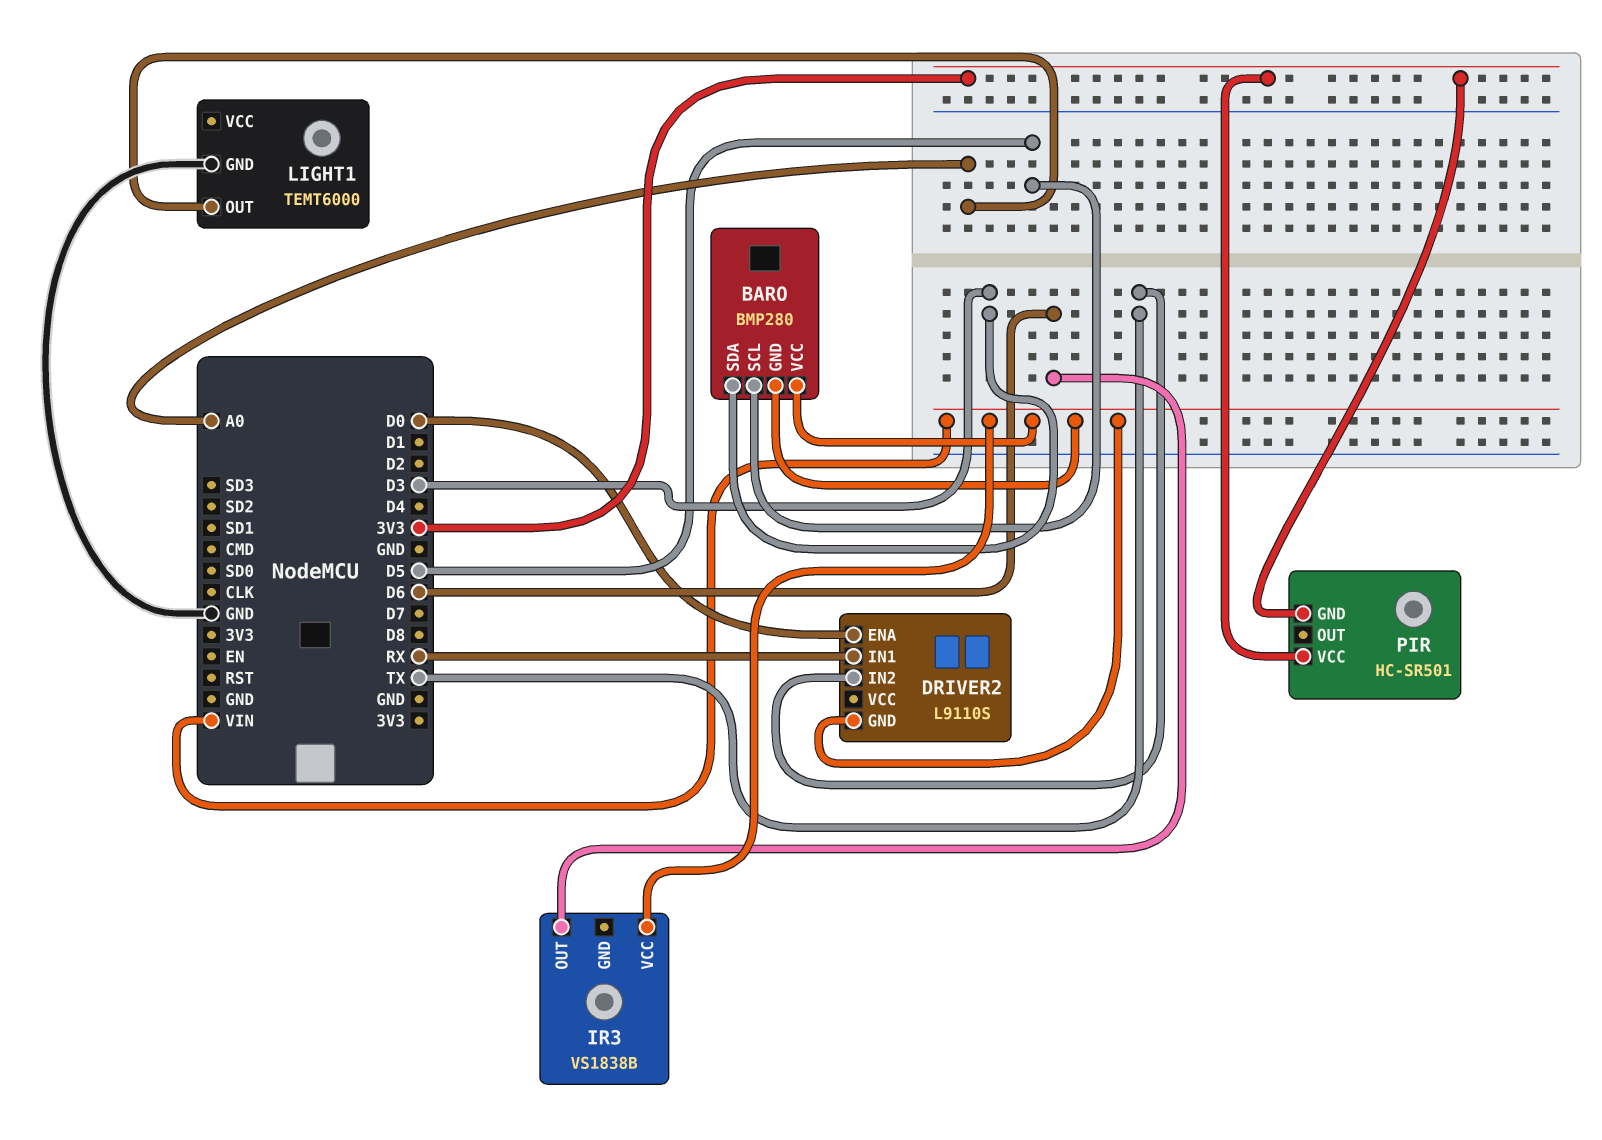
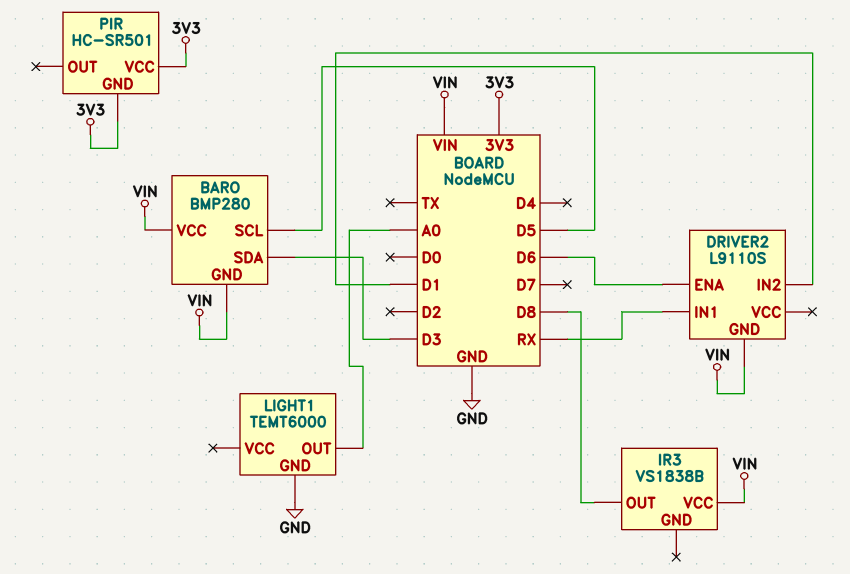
DRIVER2 pin ENA: D0 -> D6
DRIVER2 pin IN2: TX -> D1
IR3 pin OUT: D6 -> D8

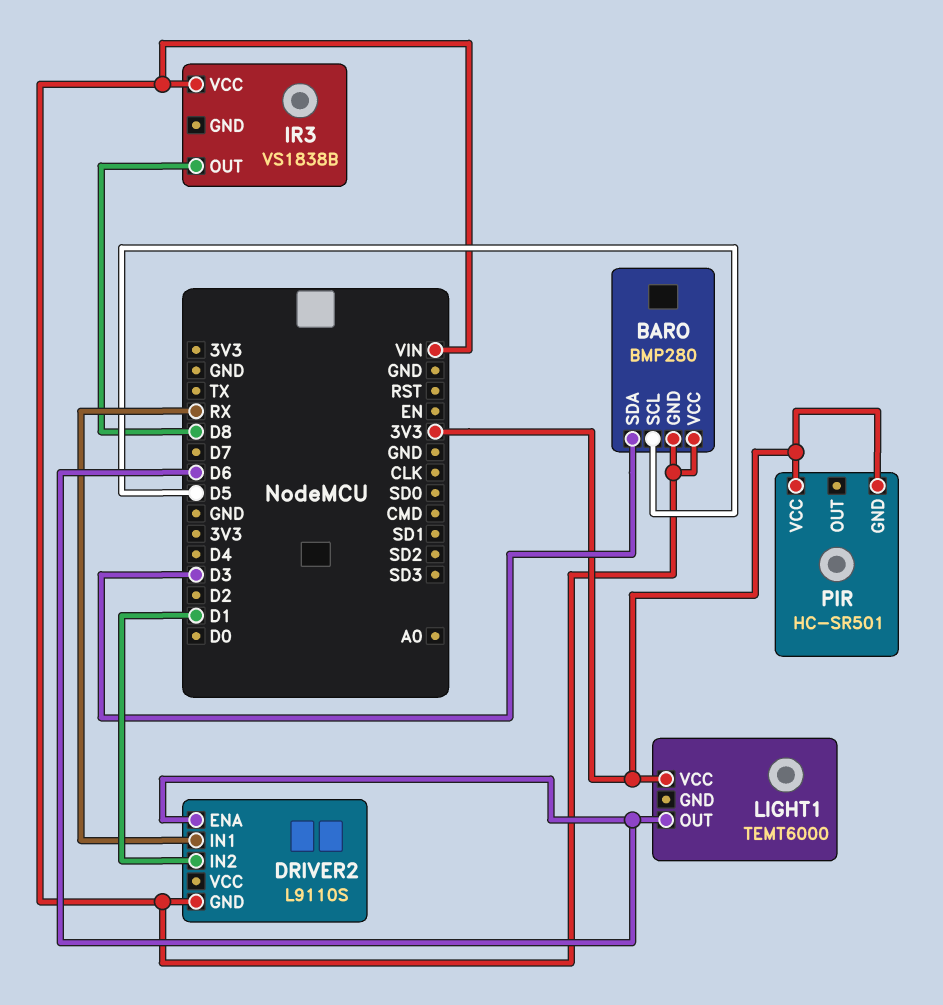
LIGHT1 pin GND: GND -> none
LIGHT1 pin OUT: A0 -> D6
LIGHT1 pin VCC: none -> 3V3

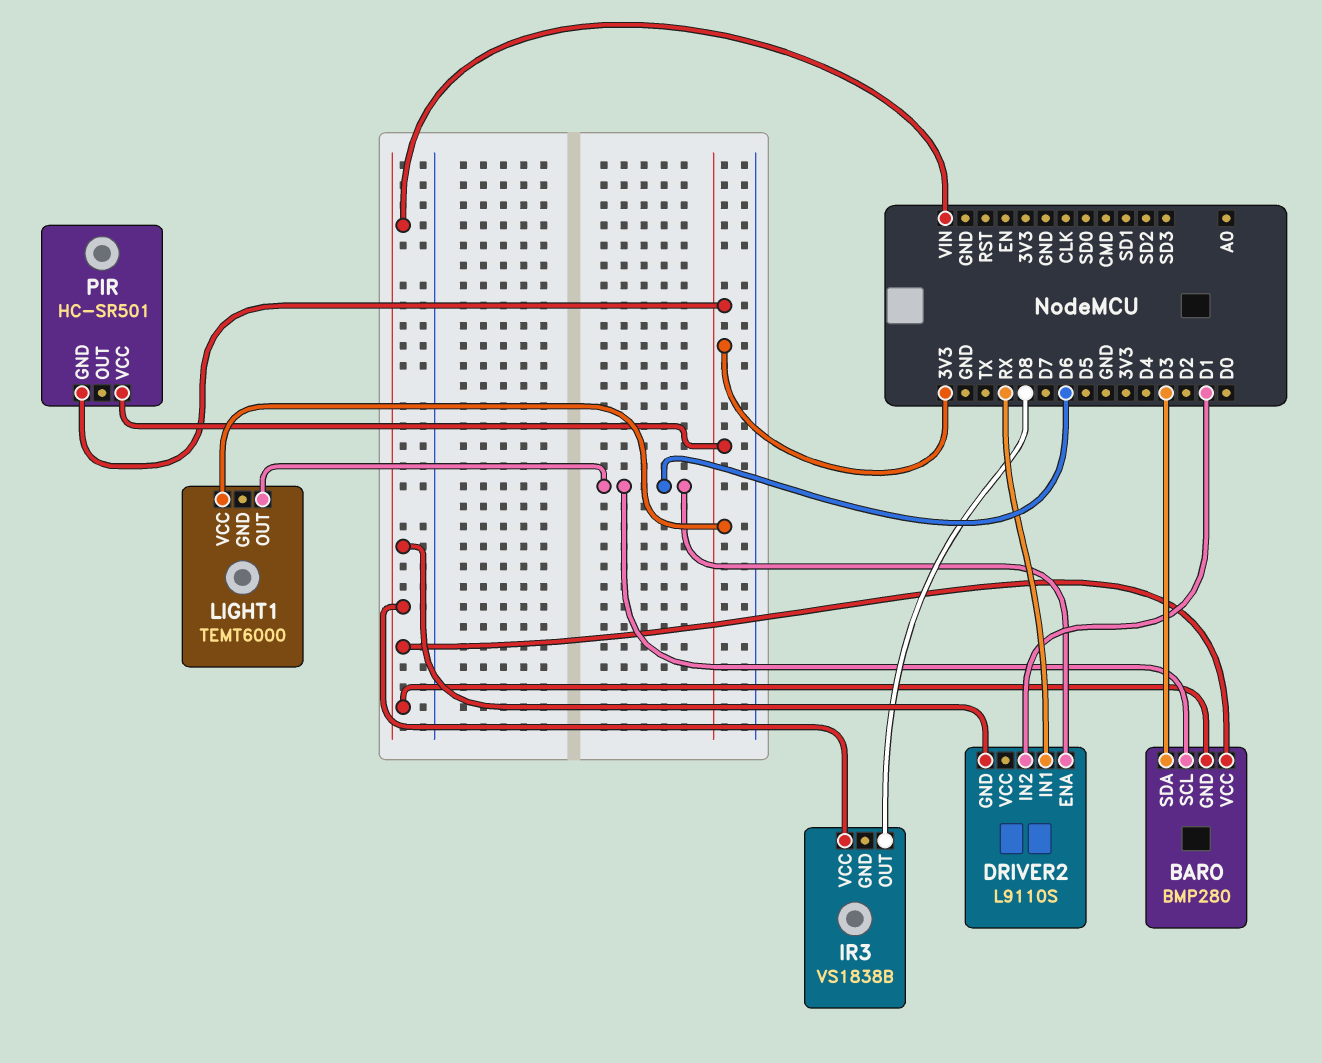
BARO pin SCL: D5 -> D6

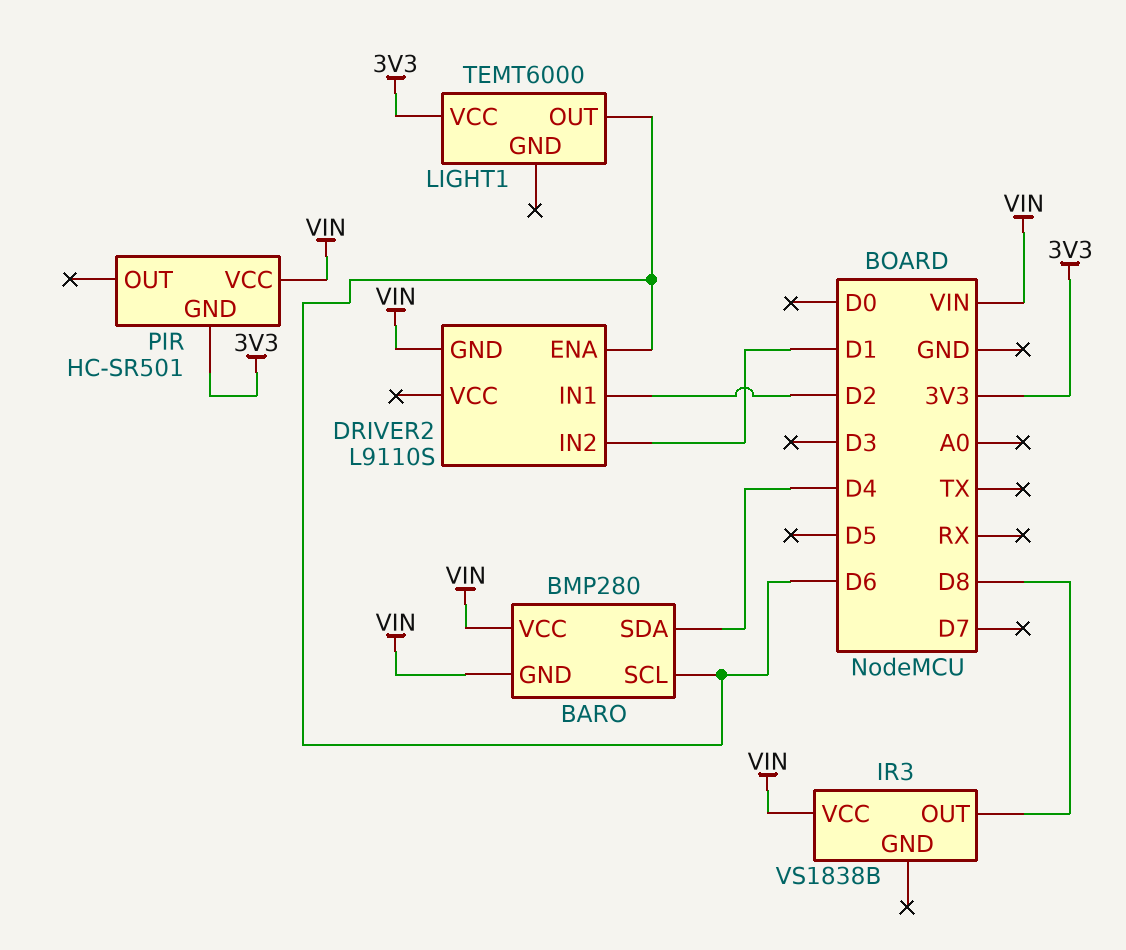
BARO pin SDA: D3 -> D4
DRIVER2 pin IN1: RX -> D2
PIR pin VCC: 3V3 -> VIN

